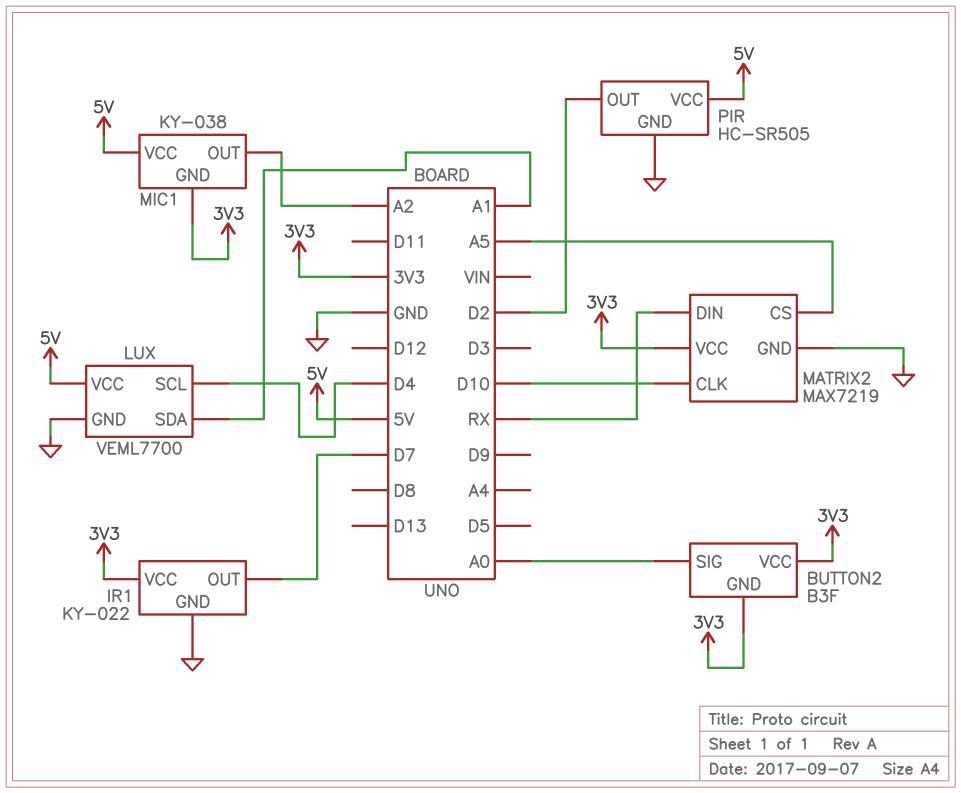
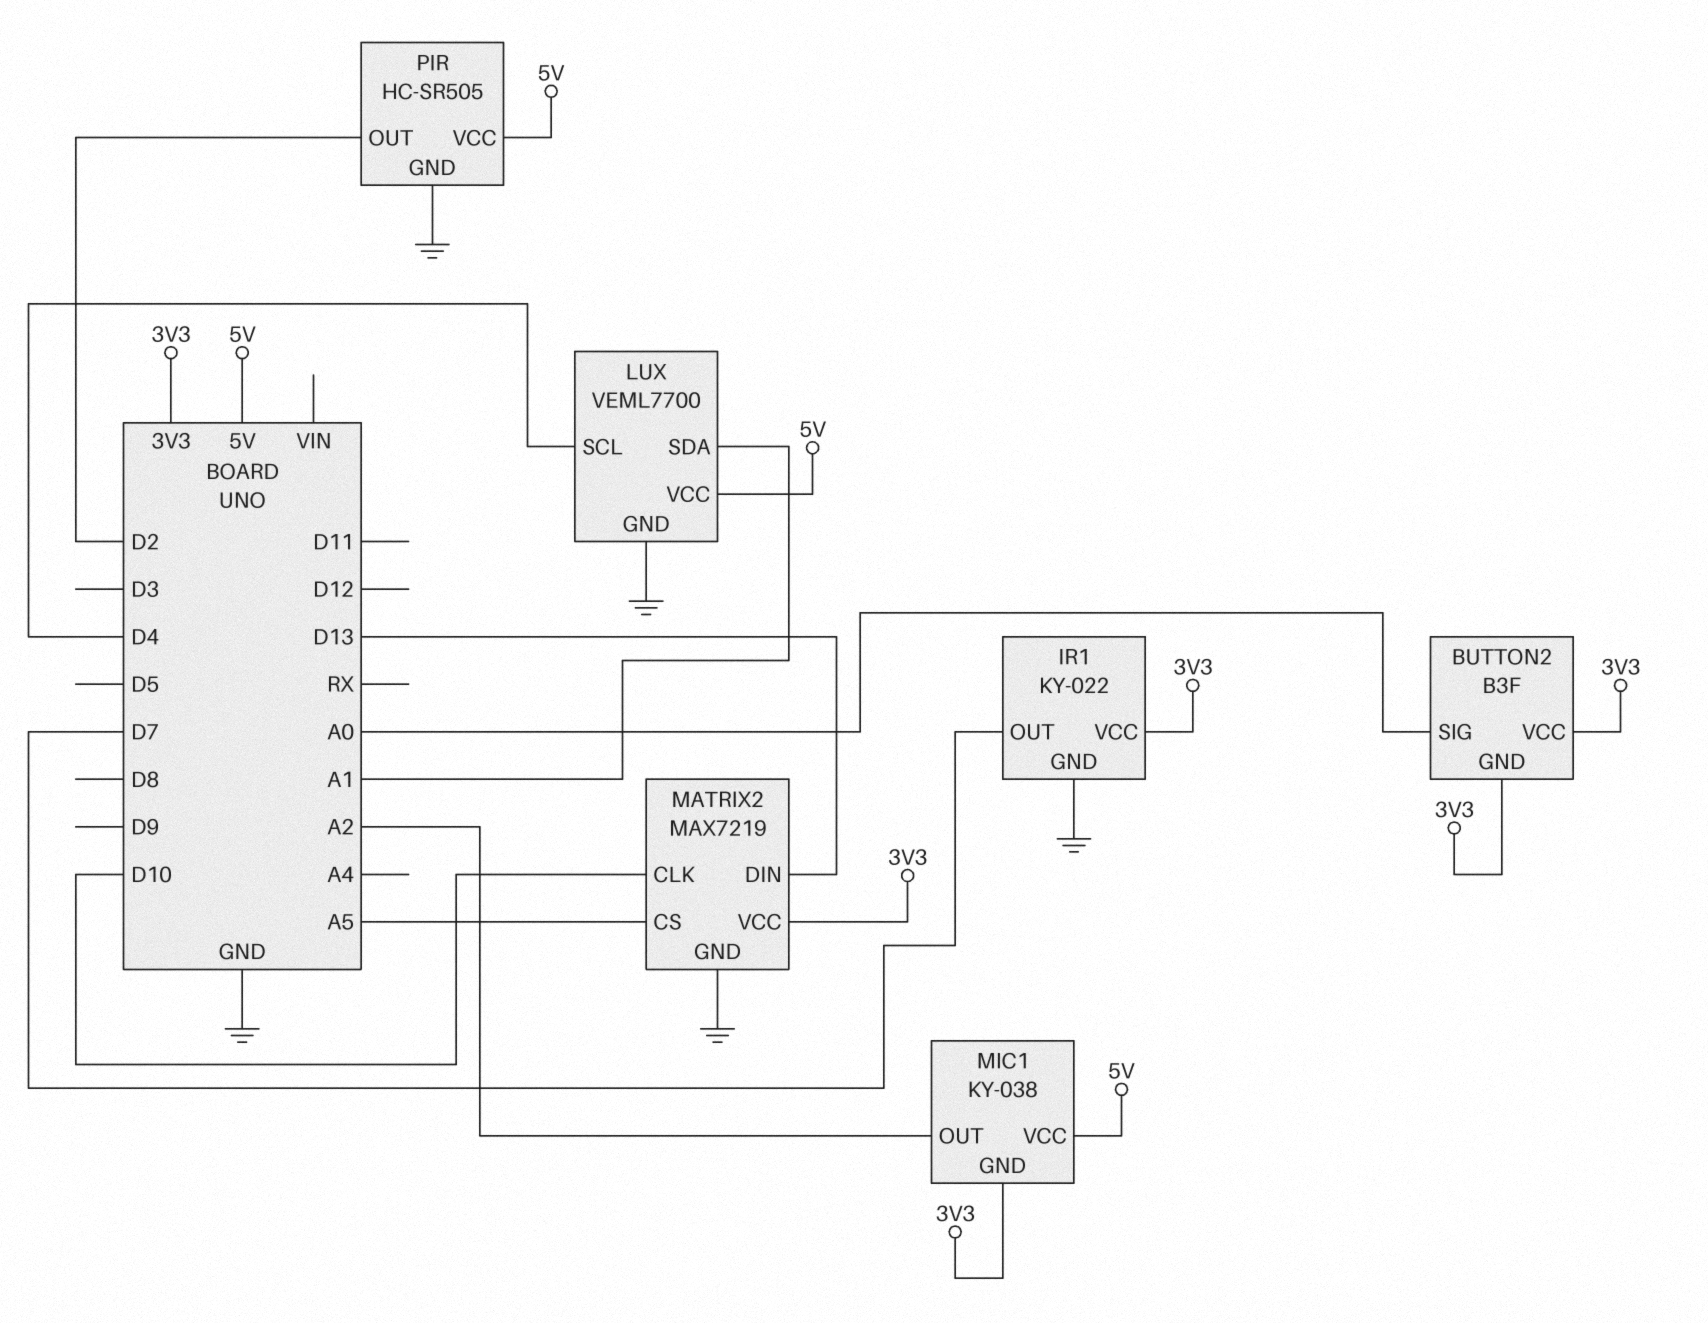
MATRIX2 pin DIN: RX -> D13

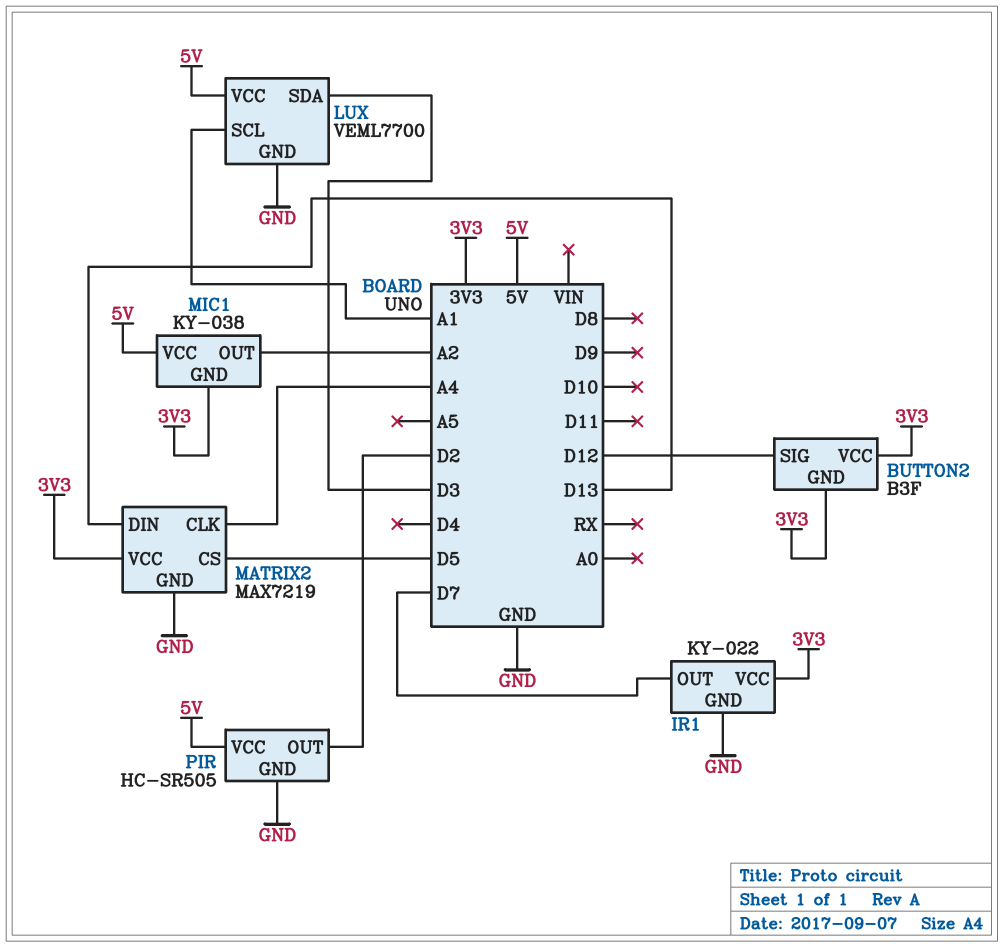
BUTTON2 pin SIG: A0 -> D12
LUX pin SCL: D4 -> A1
LUX pin SDA: A1 -> D3
MATRIX2 pin CLK: D10 -> A4
MATRIX2 pin CS: A5 -> D5

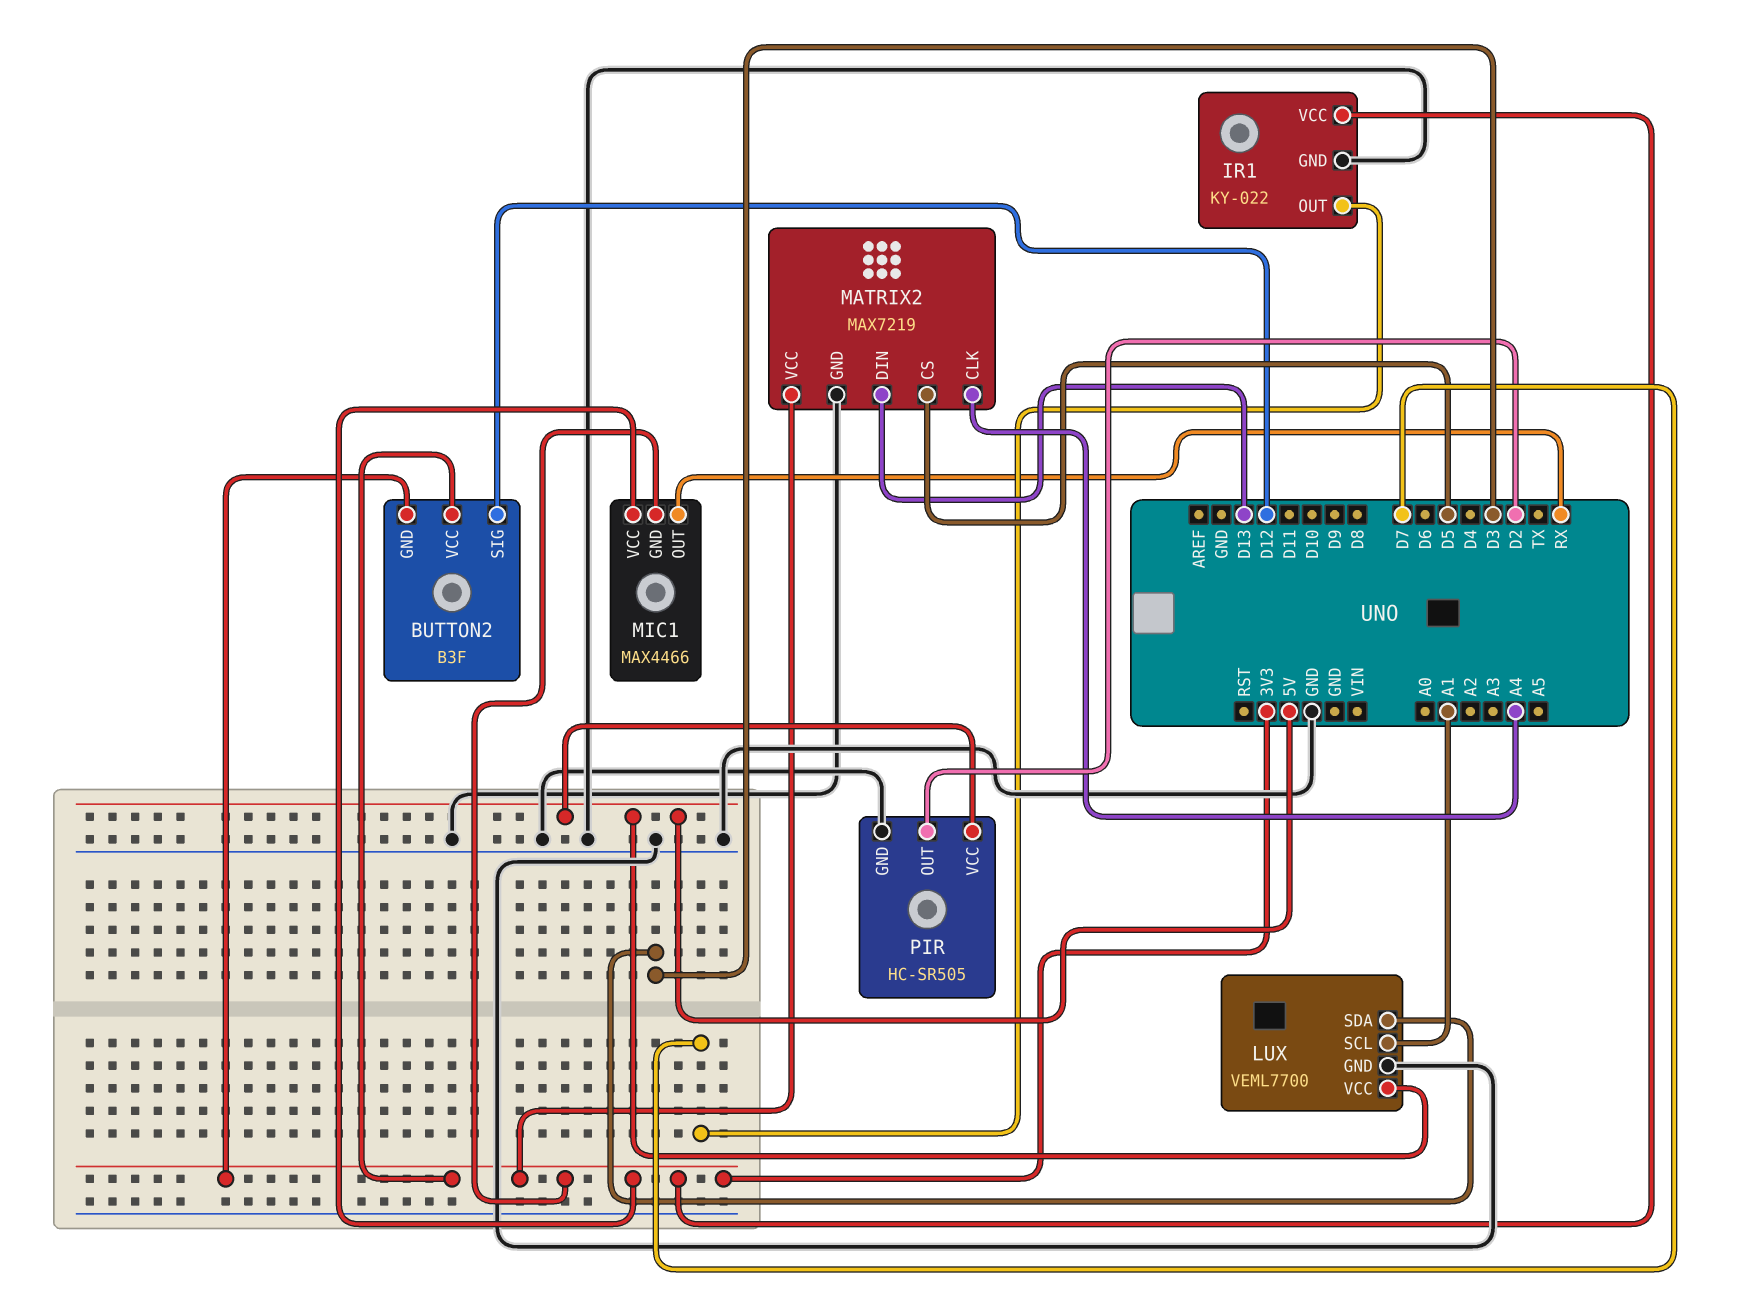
MIC1: KY-038 -> MAX4466
MIC1 pin OUT: A2 -> RX
MIC1 pin VCC: 5V -> 3V3

